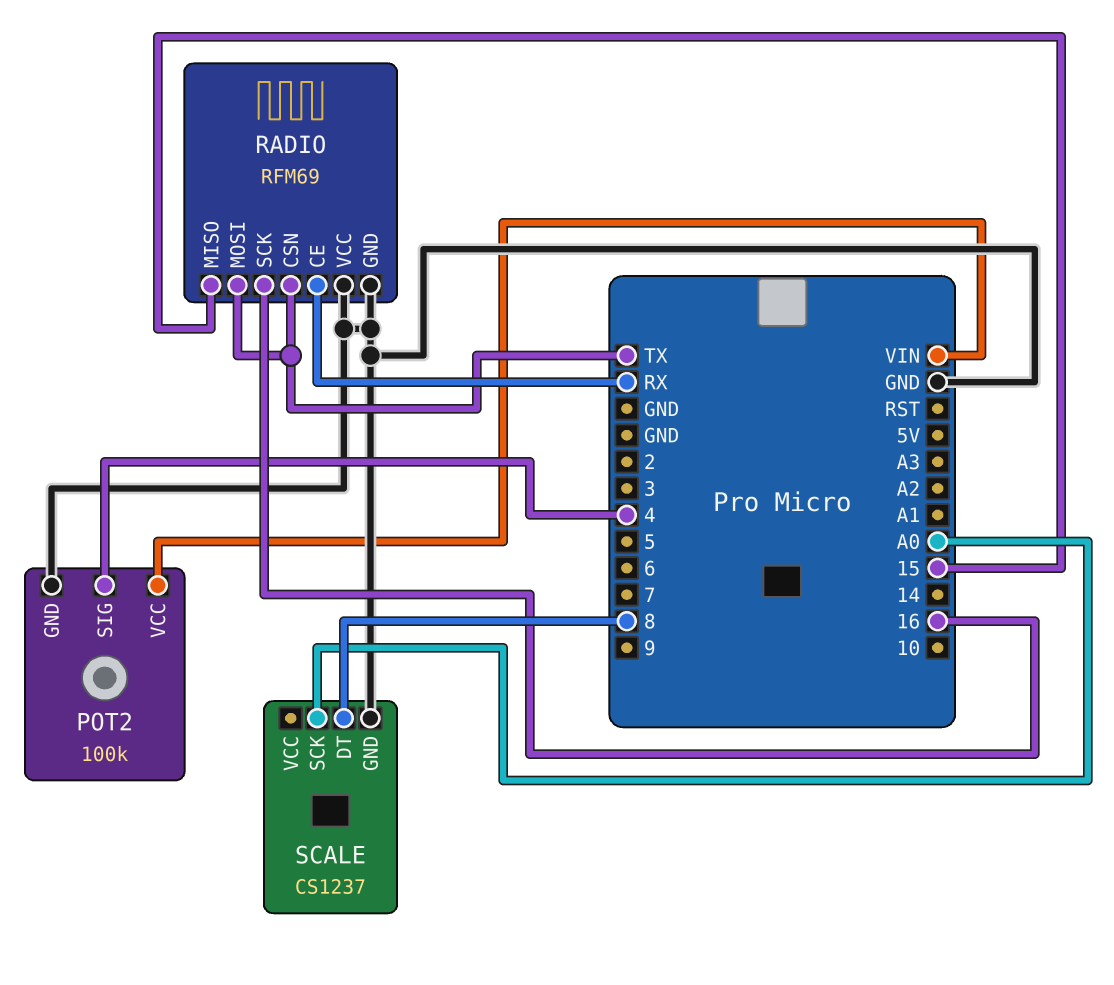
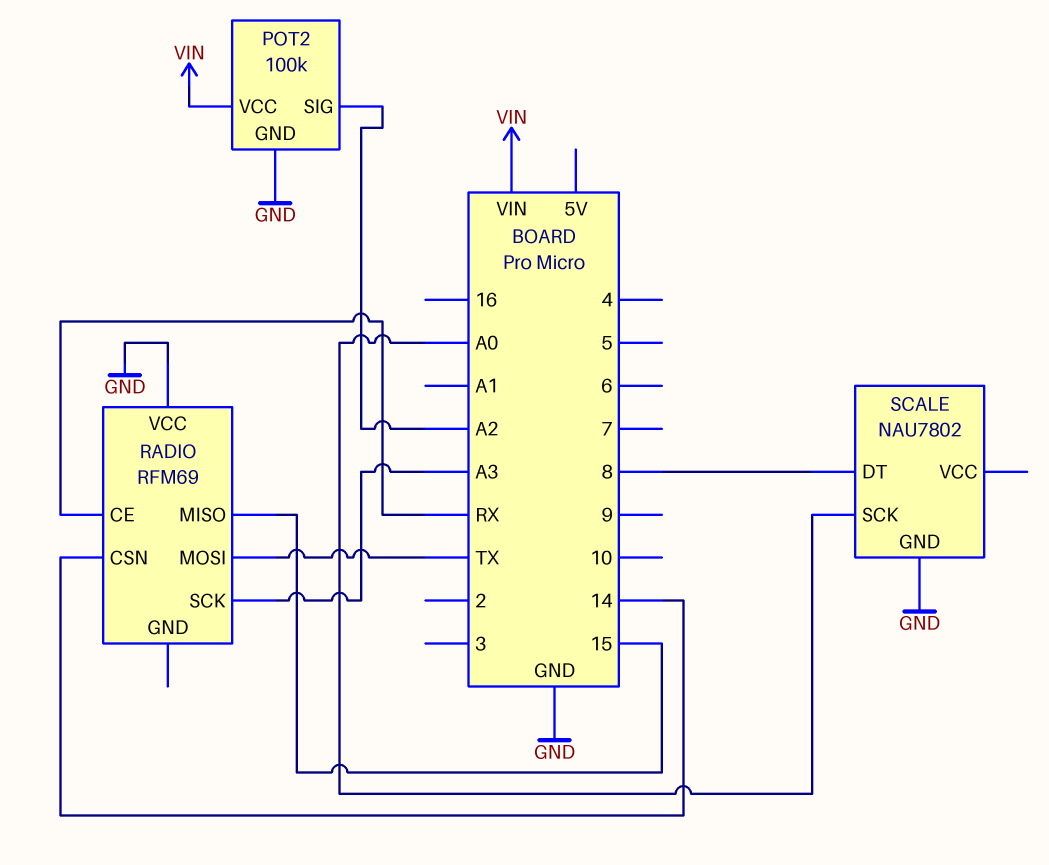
POT2 pin SIG: 4 -> A2
RADIO pin CSN: TX -> 14
RADIO pin GND: GND -> none
RADIO pin SCK: 16 -> A3
SCALE: CS1237 -> NAU7802

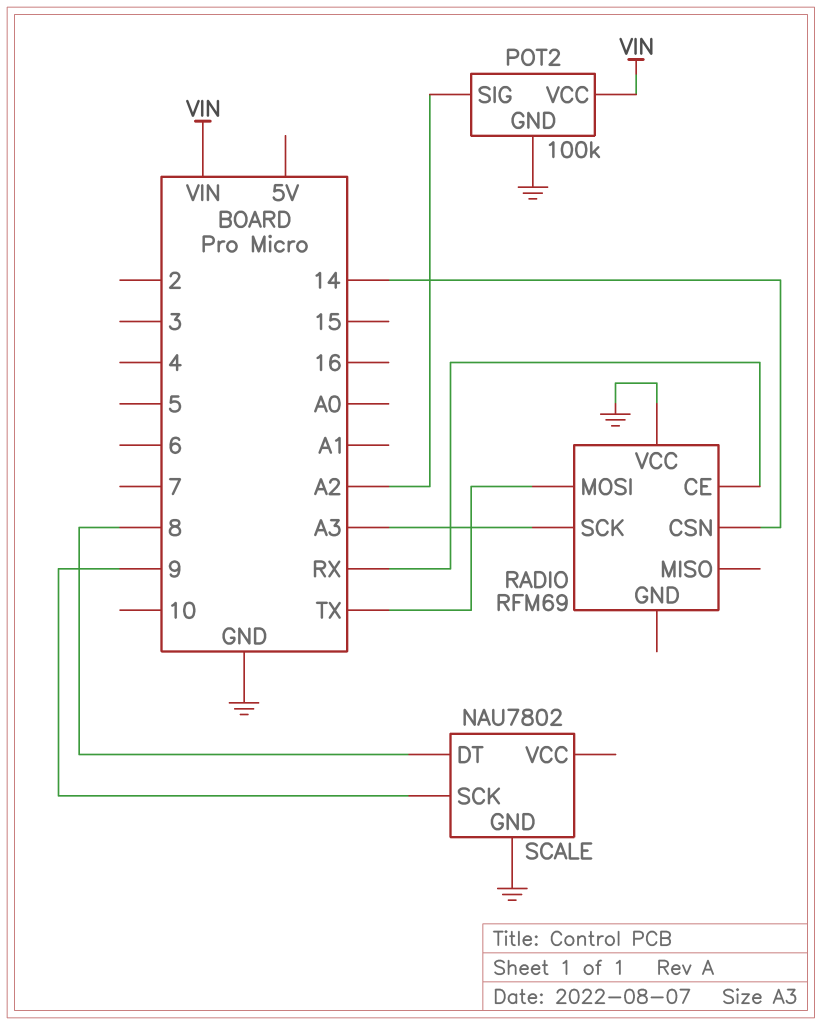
RADIO pin MISO: 15 -> none
SCALE pin SCK: A0 -> 9

